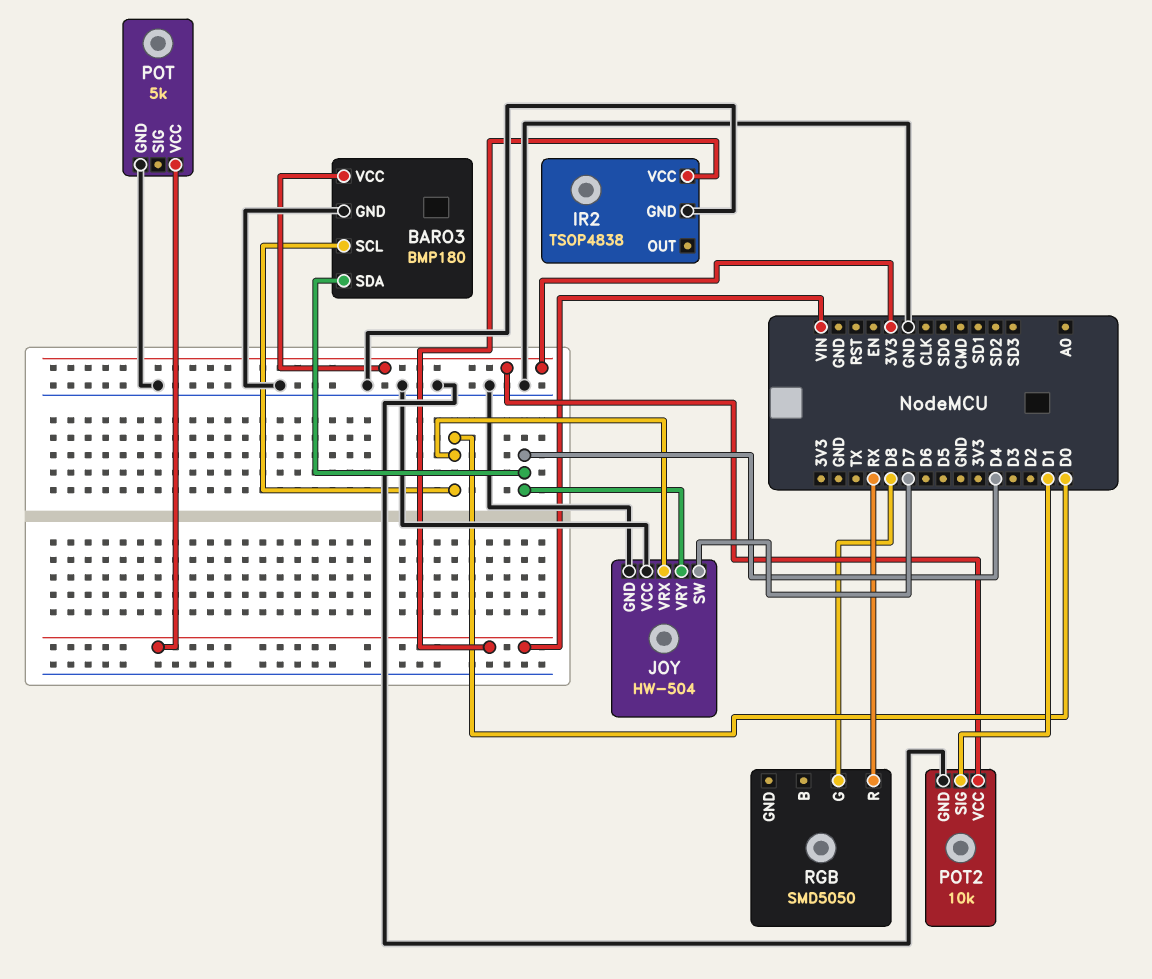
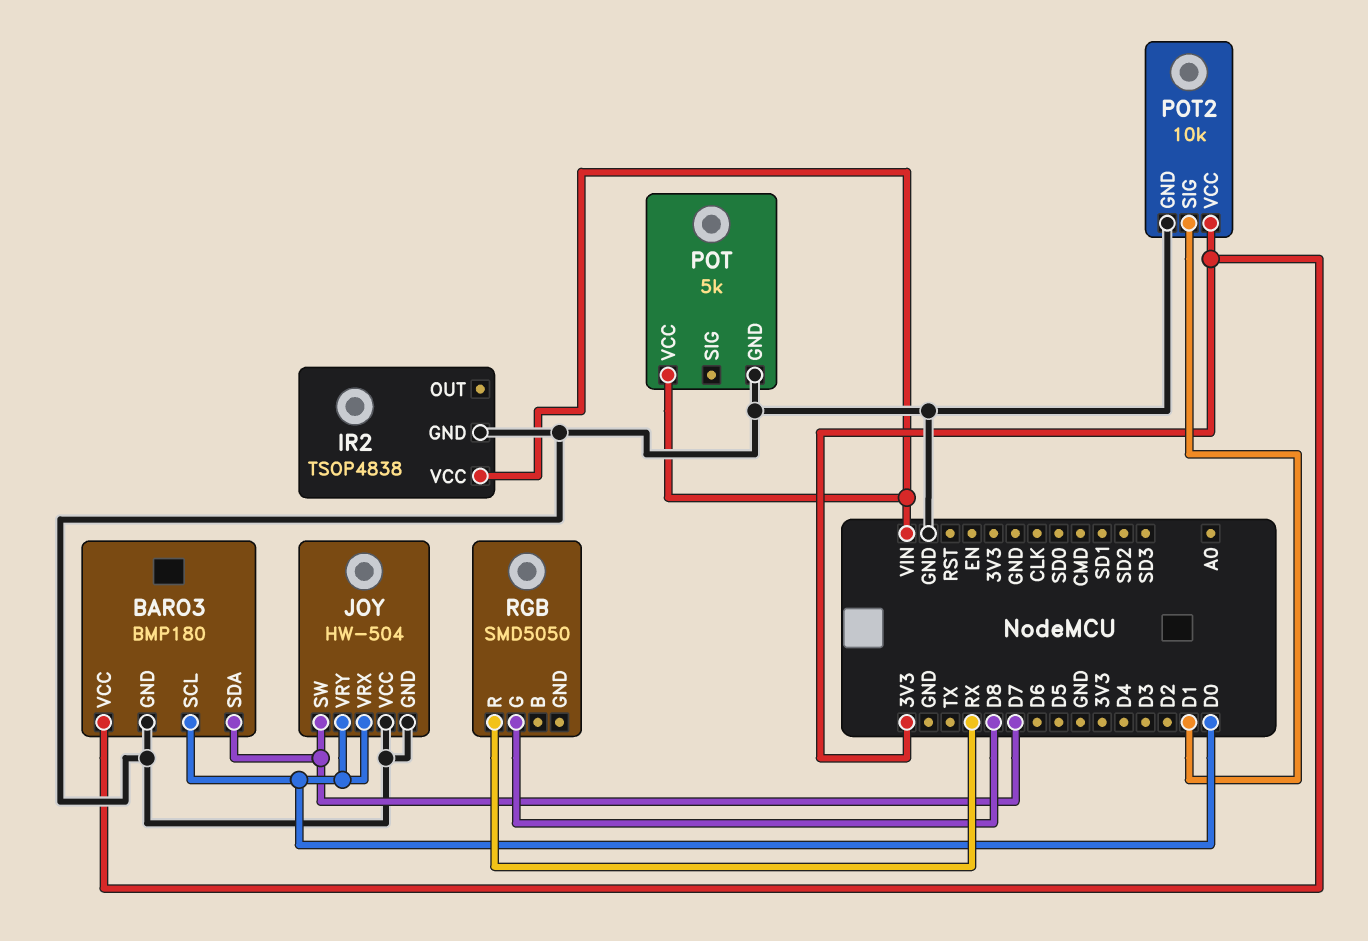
BARO3 pin SDA: D4 -> D7
JOY pin VRY: D4 -> D0

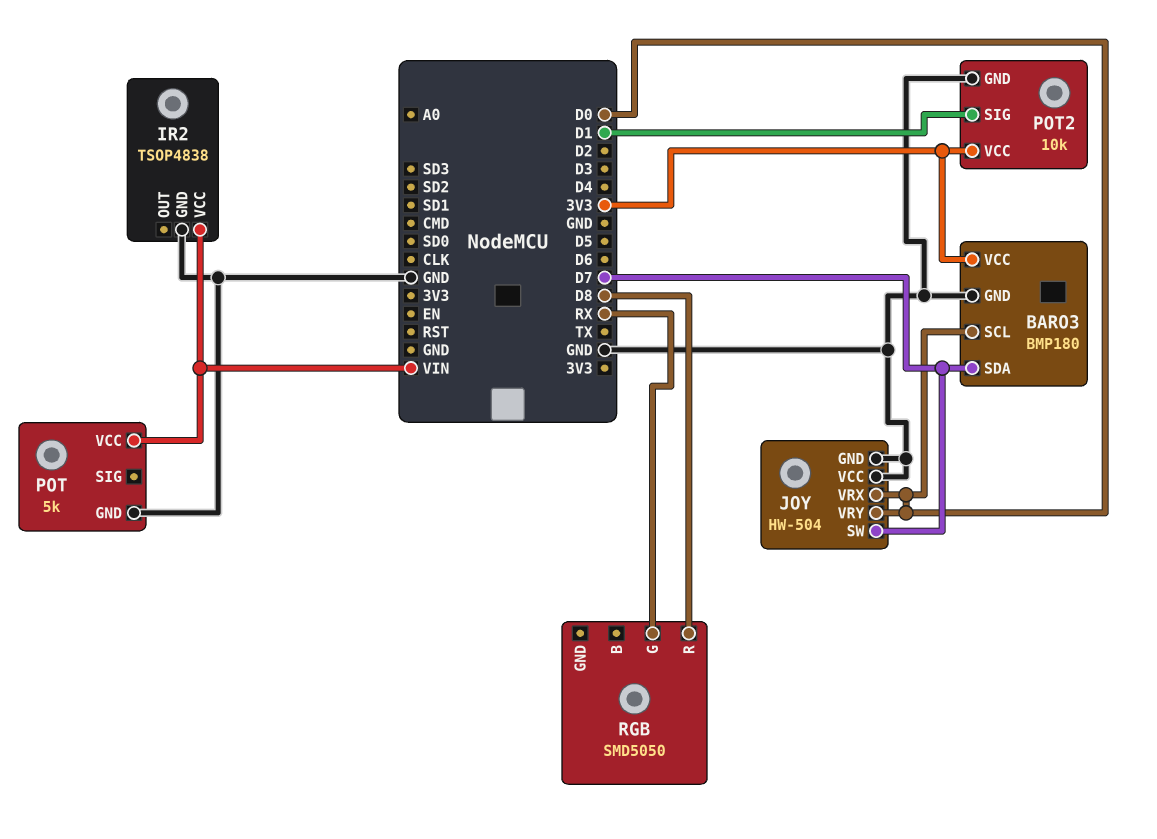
RGB pin G: D8 -> RX
RGB pin R: RX -> D8

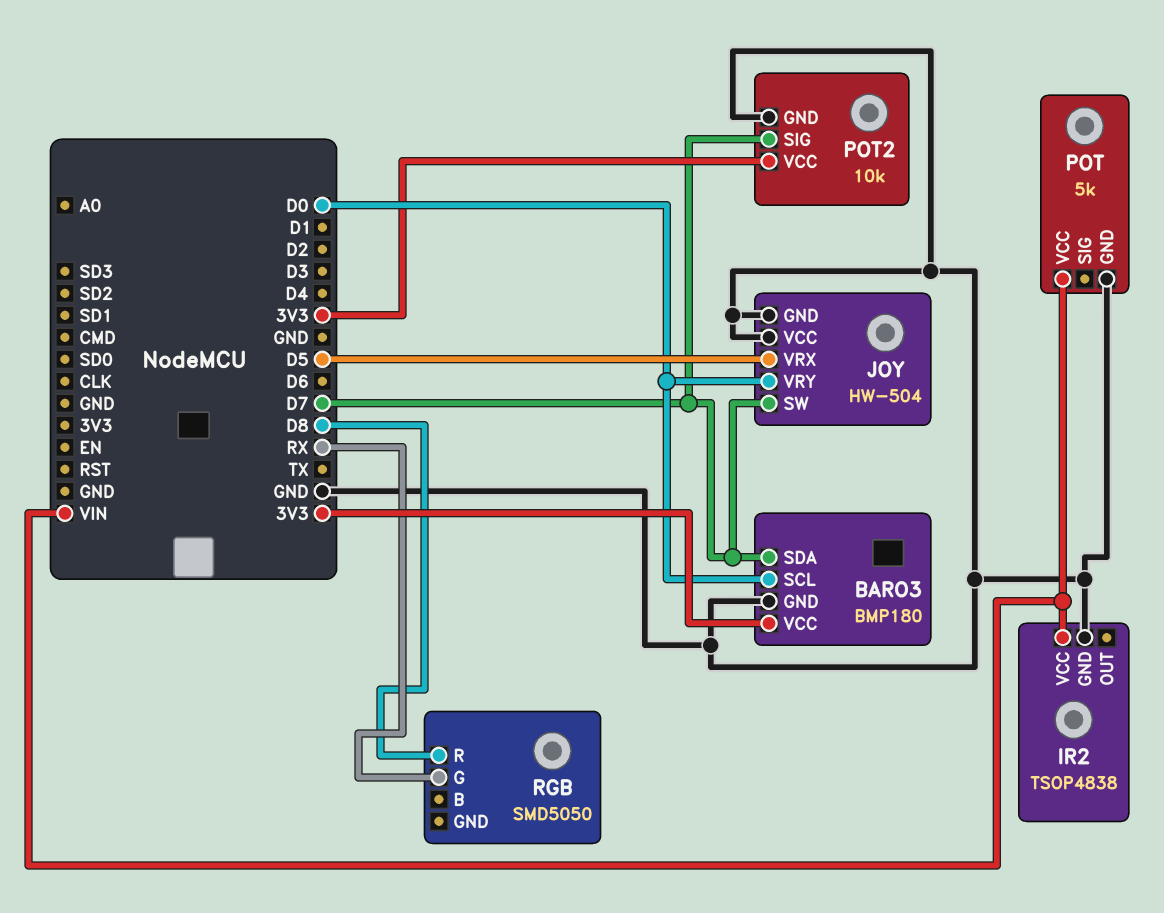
JOY pin VRX: D0 -> D5
POT2 pin SIG: D1 -> D7

